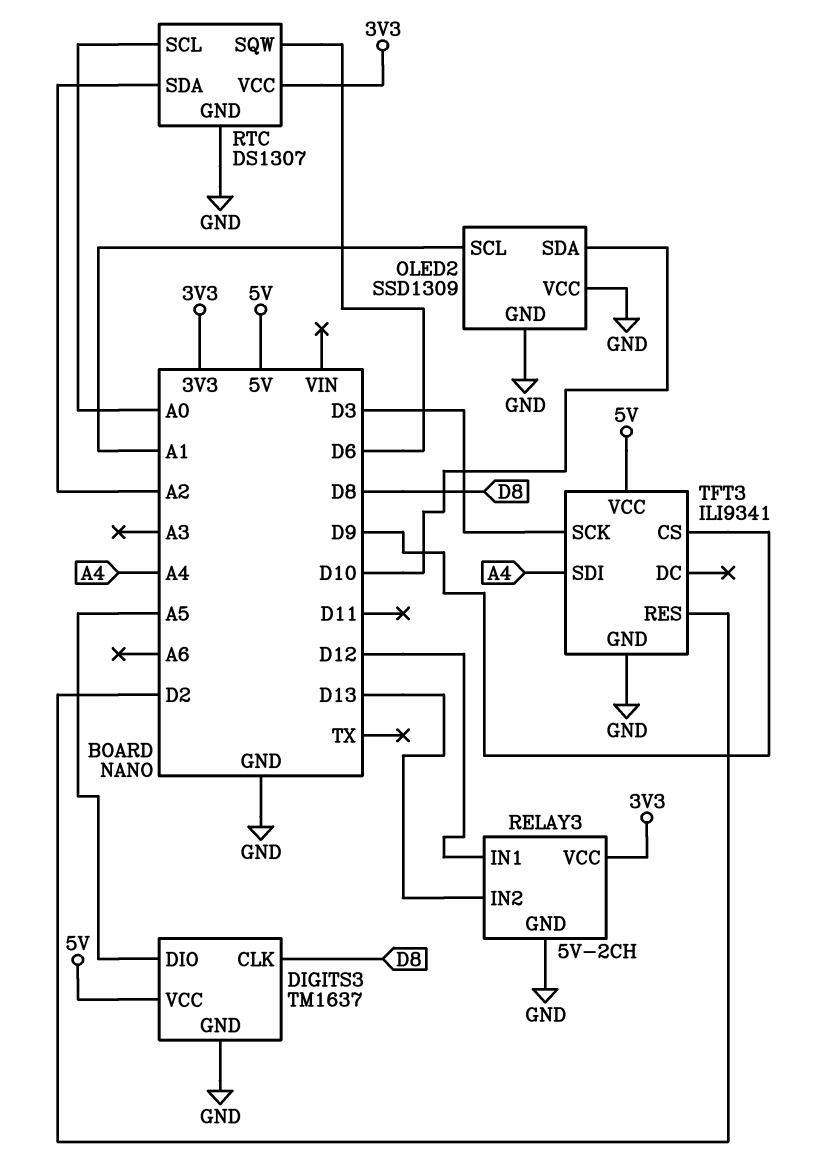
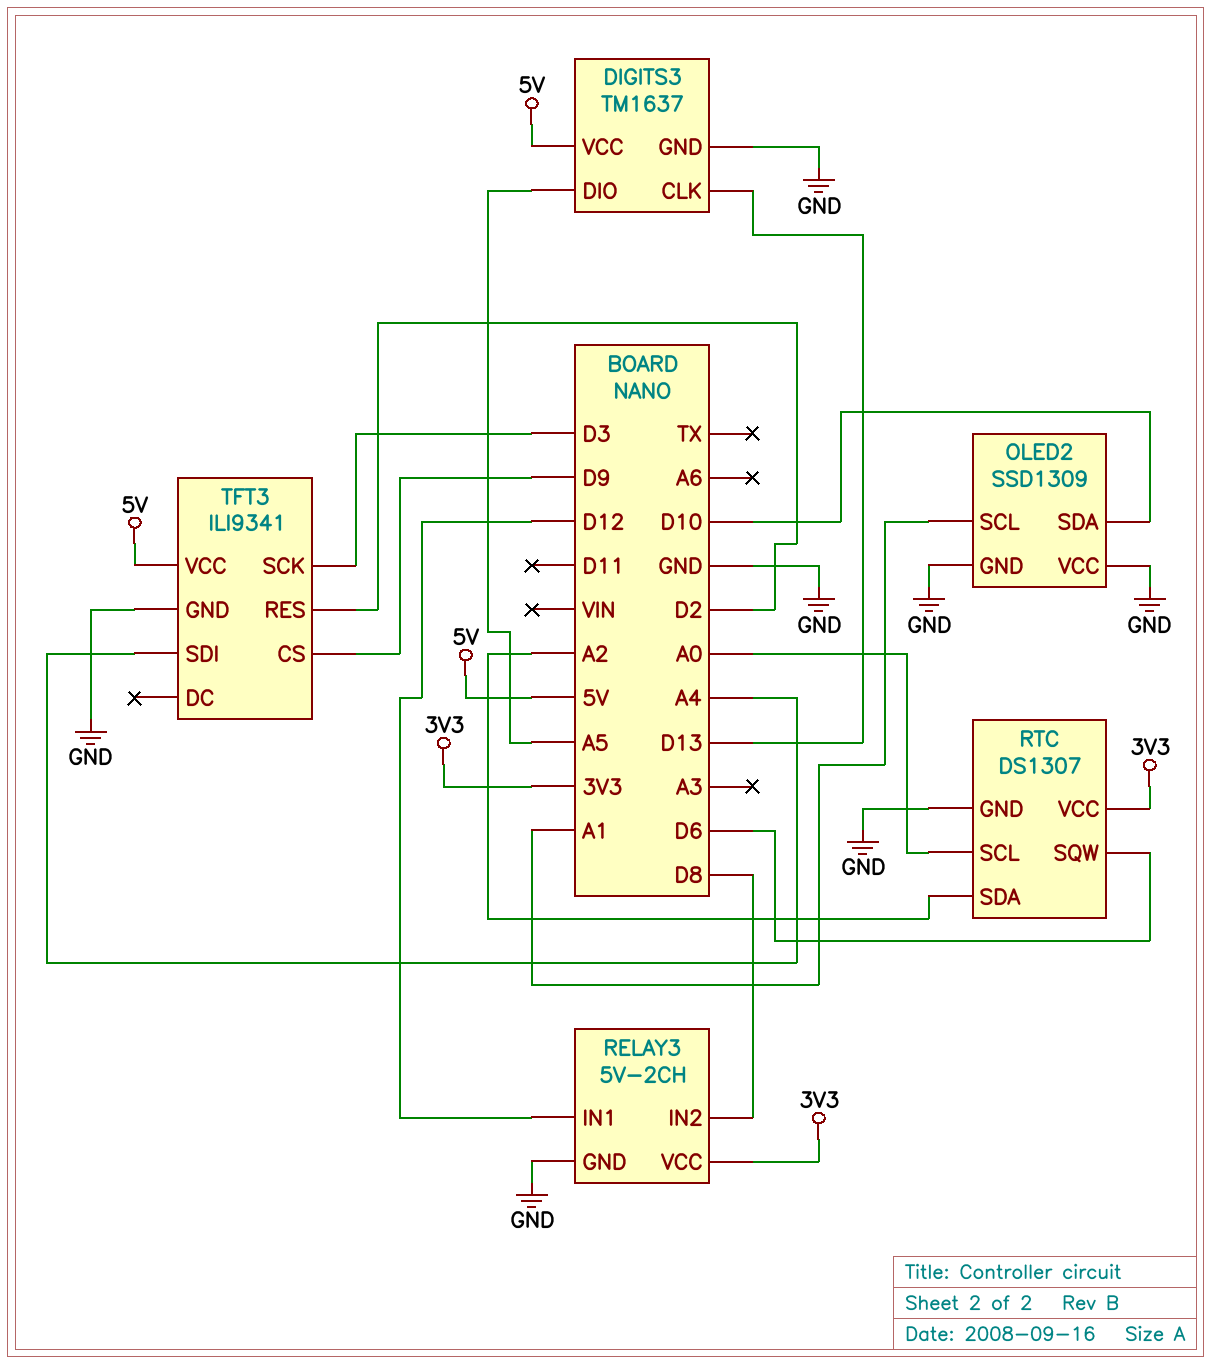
DIGITS3 pin CLK: D8 -> D13
RELAY3 pin IN2: D13 -> D8

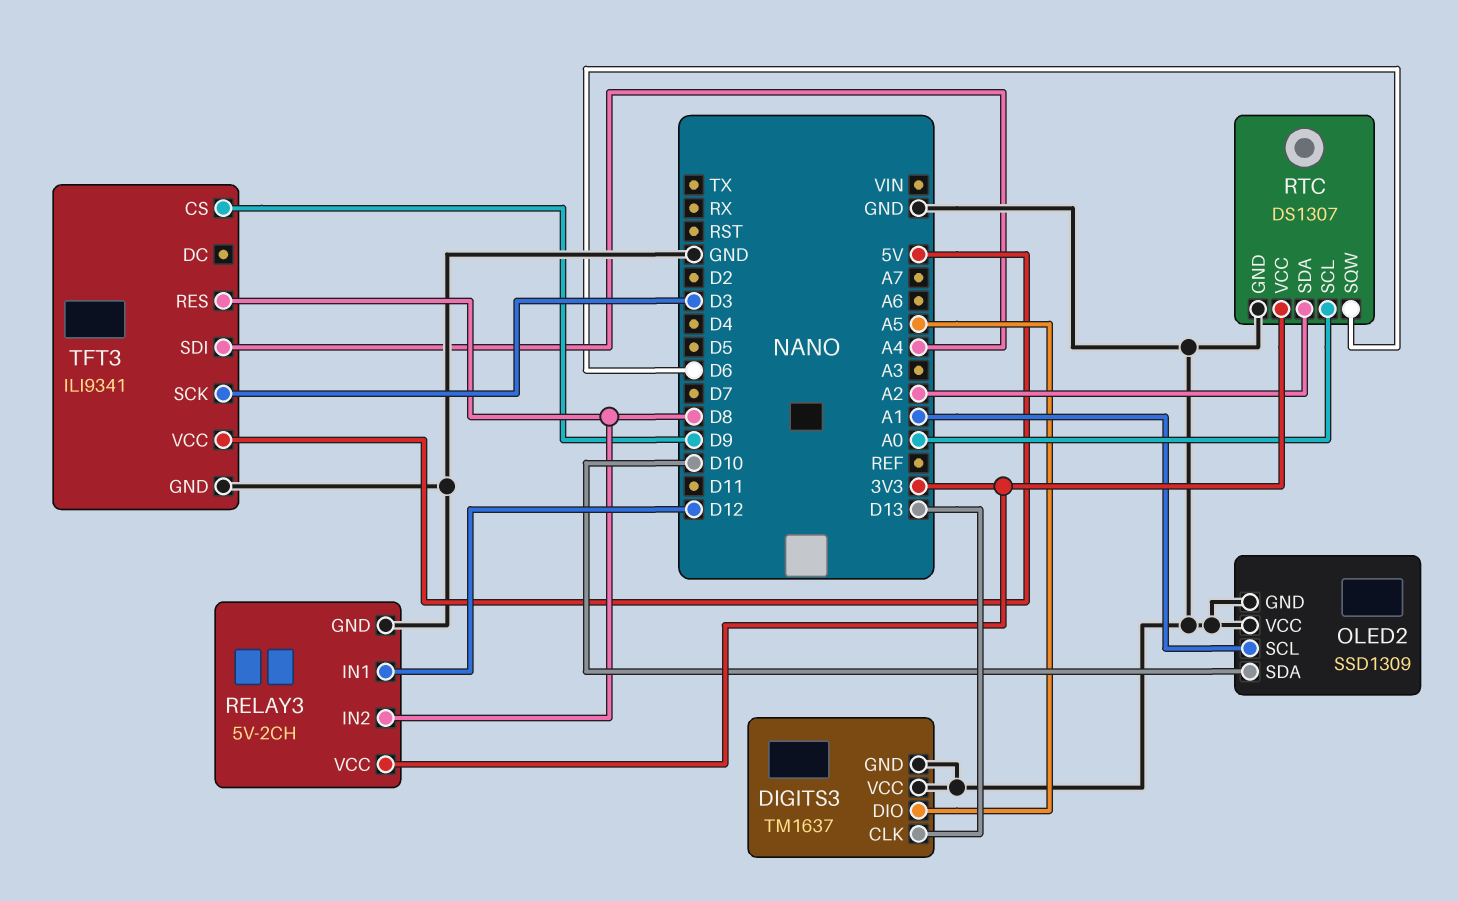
DIGITS3 pin VCC: 5V -> GND
TFT3 pin RES: D2 -> D8

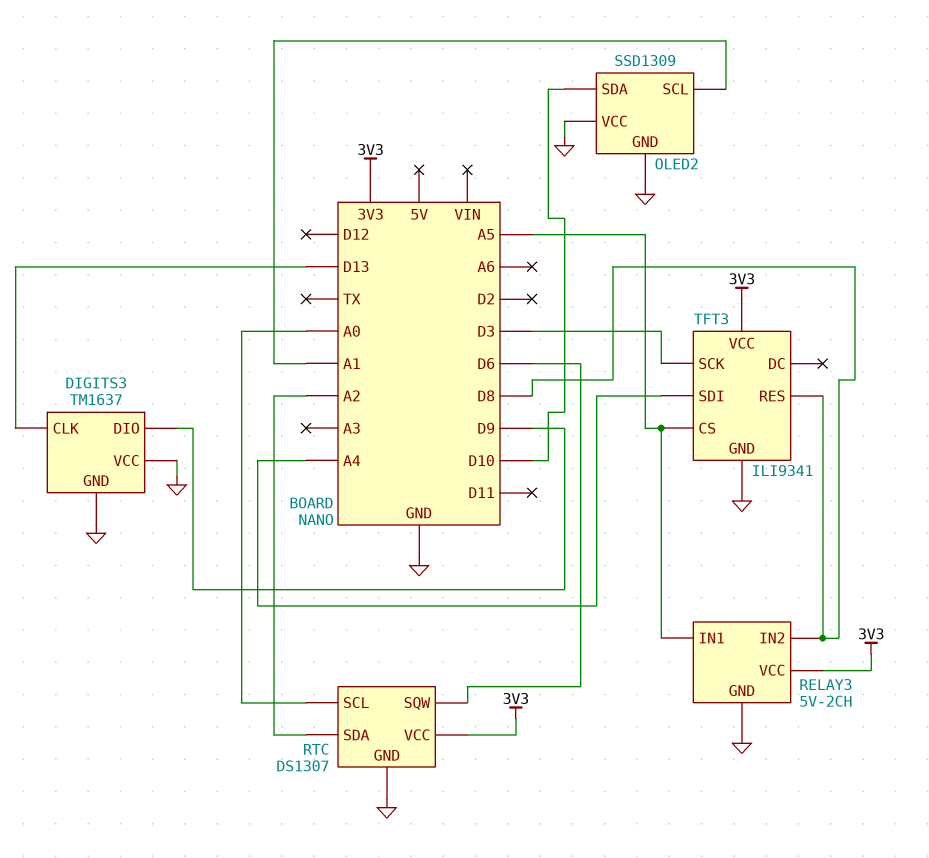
DIGITS3 pin DIO: A5 -> D9
RELAY3 pin IN1: D12 -> A5
TFT3 pin CS: D9 -> A5
TFT3 pin VCC: 5V -> 3V3

